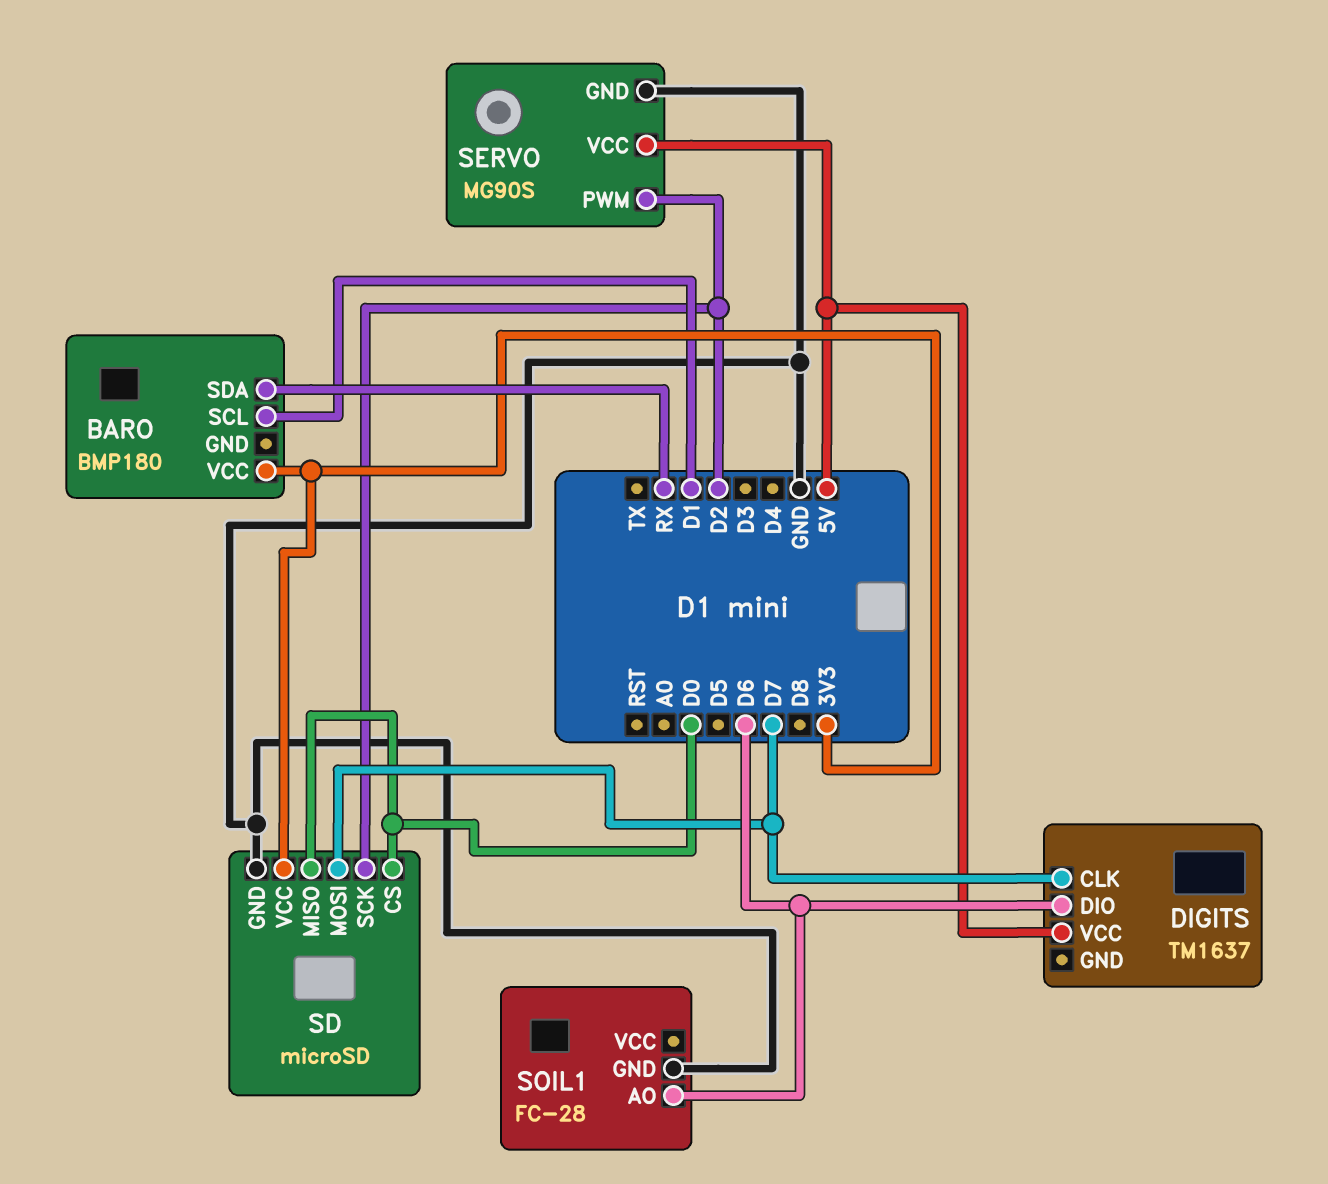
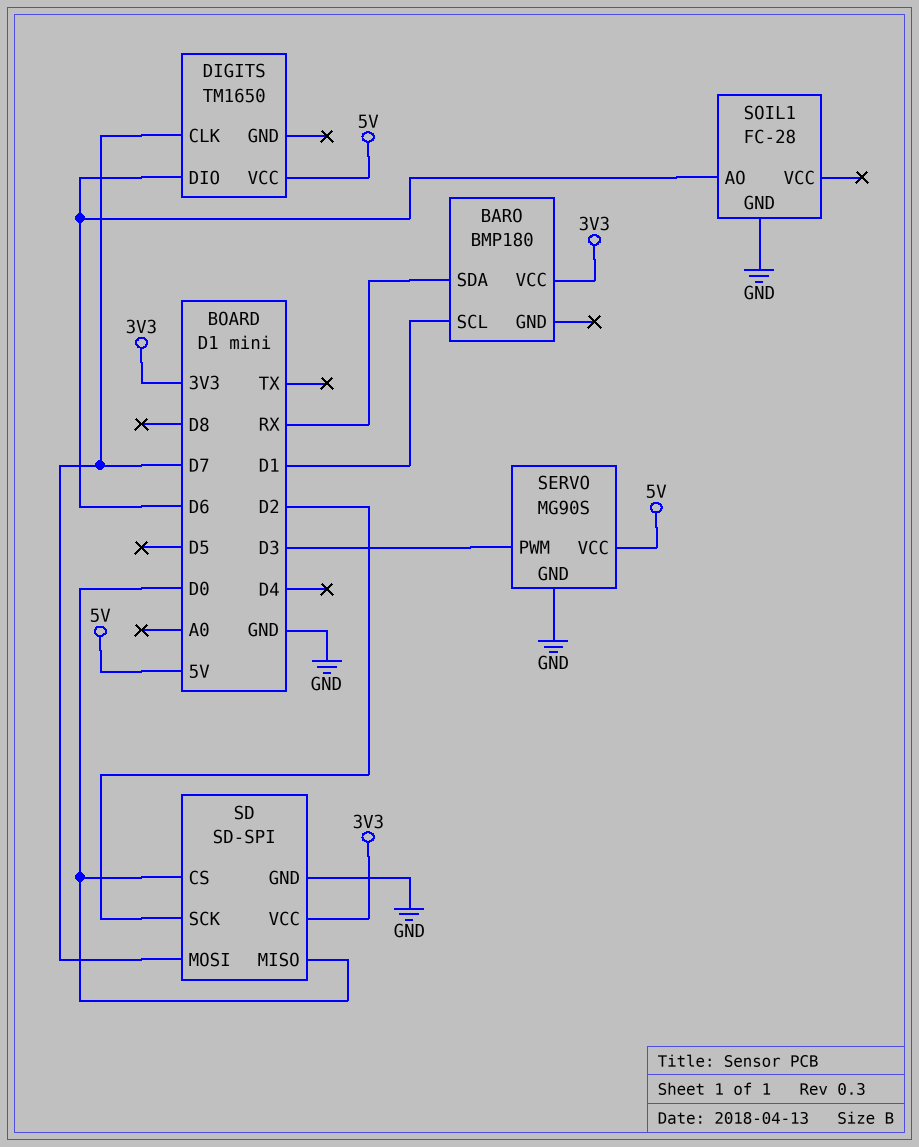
DIGITS: TM1637 -> TM1650
SD: microSD -> SD-SPI
SERVO pin PWM: D2 -> D3

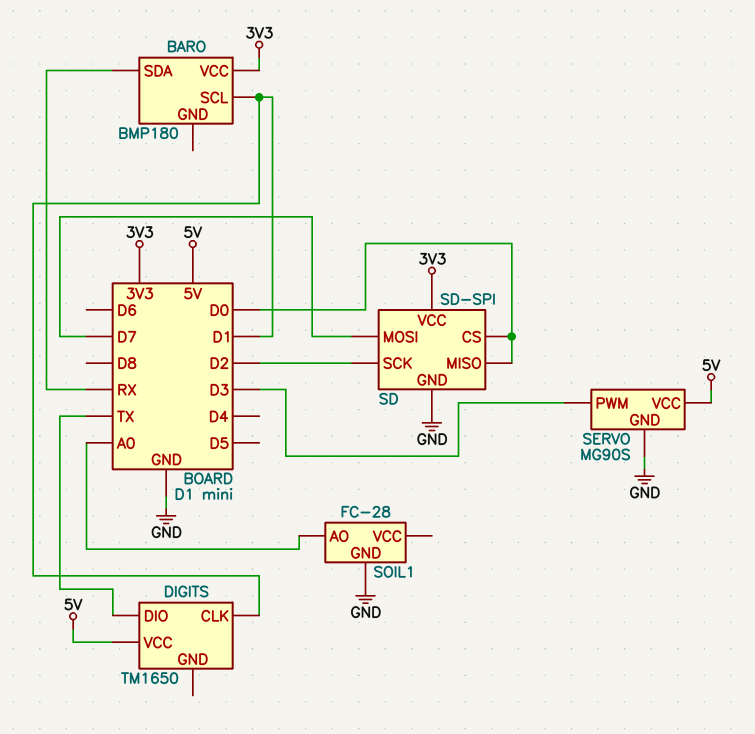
DIGITS pin CLK: D7 -> D1
DIGITS pin DIO: D6 -> TX
SOIL1 pin AO: D6 -> A0

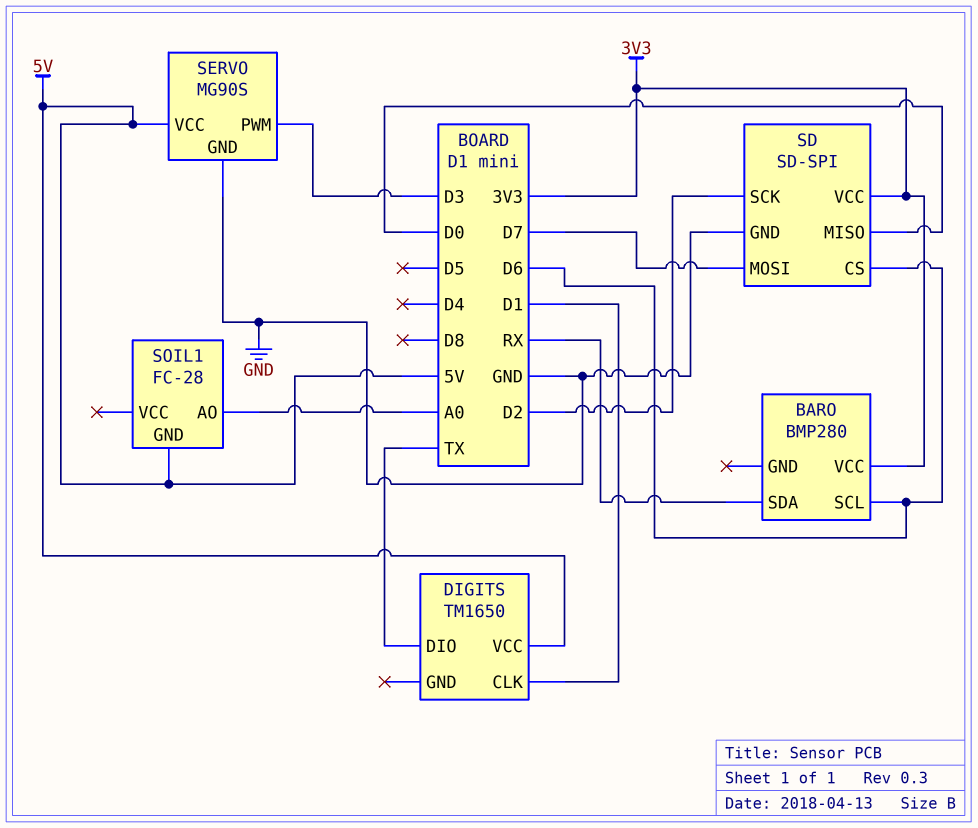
BARO: BMP180 -> BMP280
BARO pin SCL: D1 -> D6
SD pin CS: D0 -> D6
SOIL1 pin GND: GND -> 5V

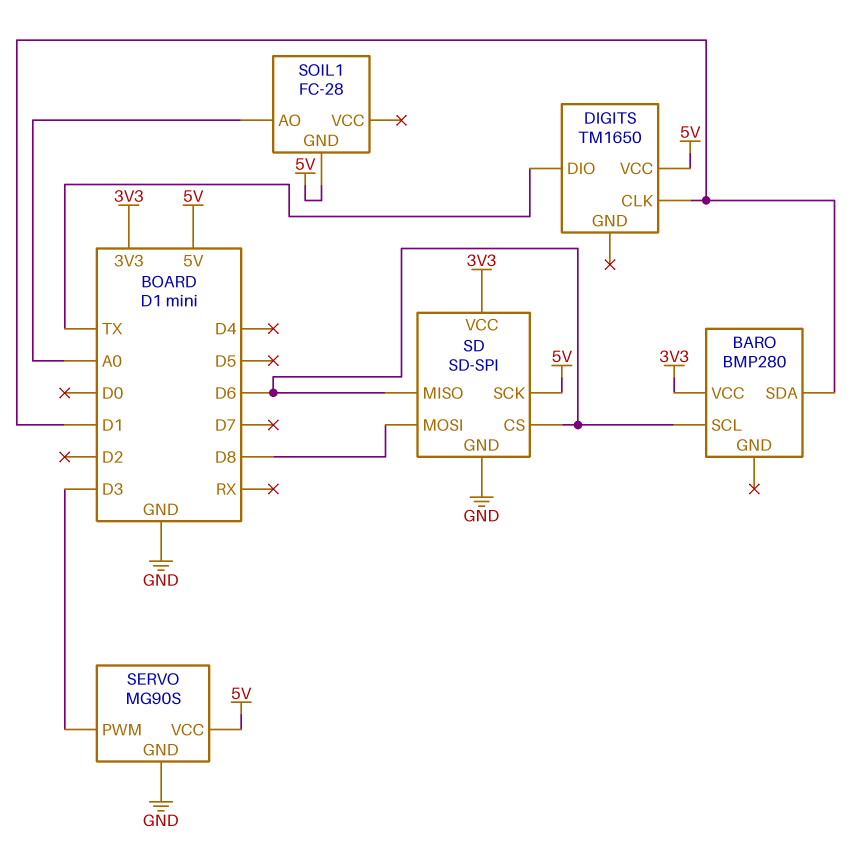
BARO pin SDA: RX -> D1
SD pin MISO: D0 -> D6
SD pin MOSI: D7 -> D8
SD pin SCK: D2 -> 5V

